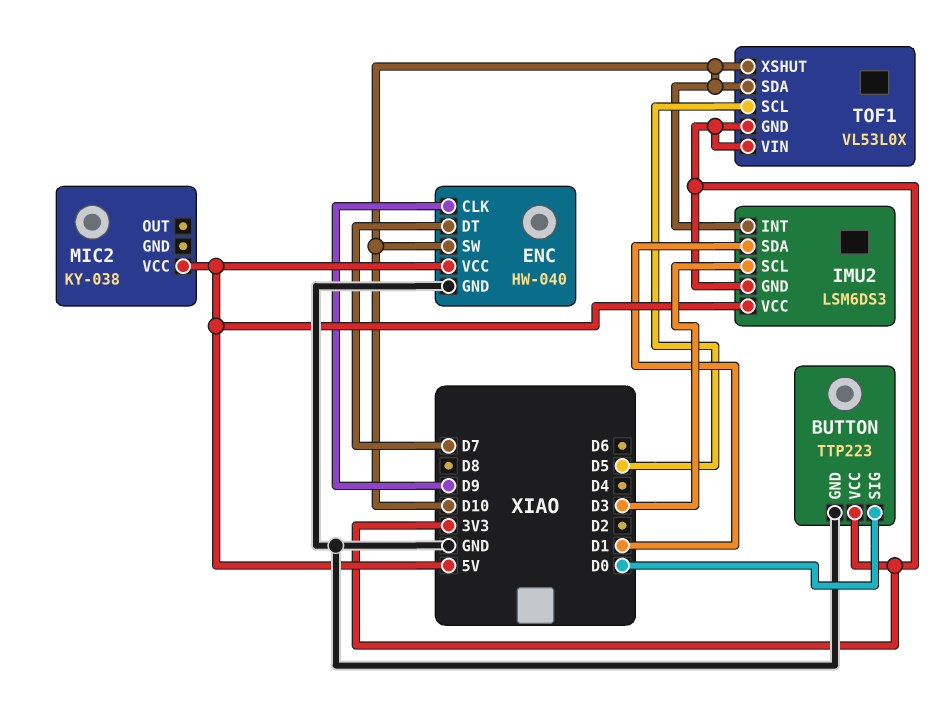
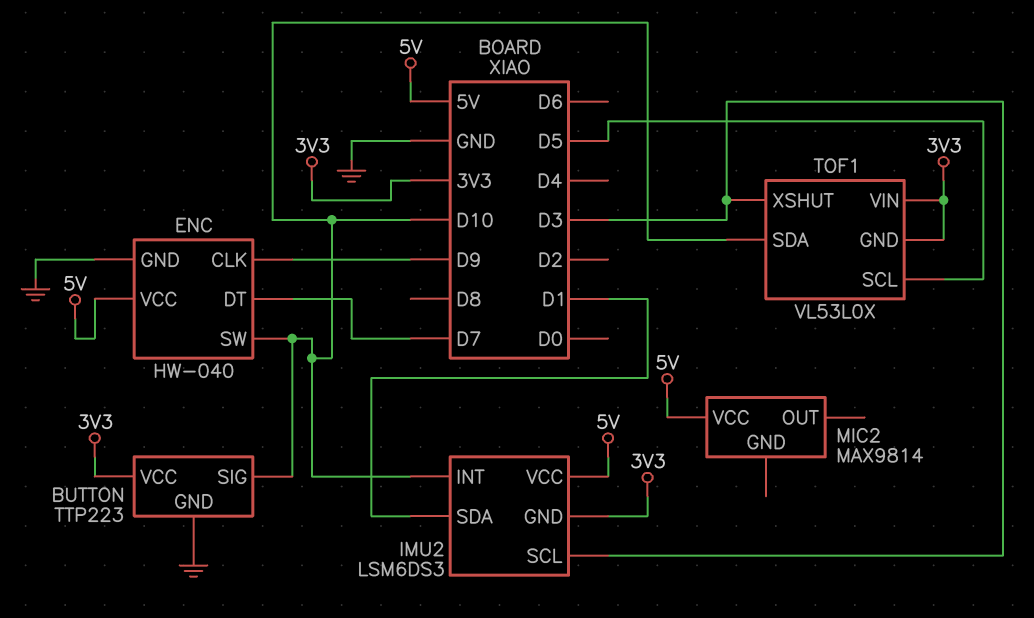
BUTTON pin SIG: D0 -> D10
MIC2: KY-038 -> MAX9814
TOF1 pin XSHUT: D10 -> D3

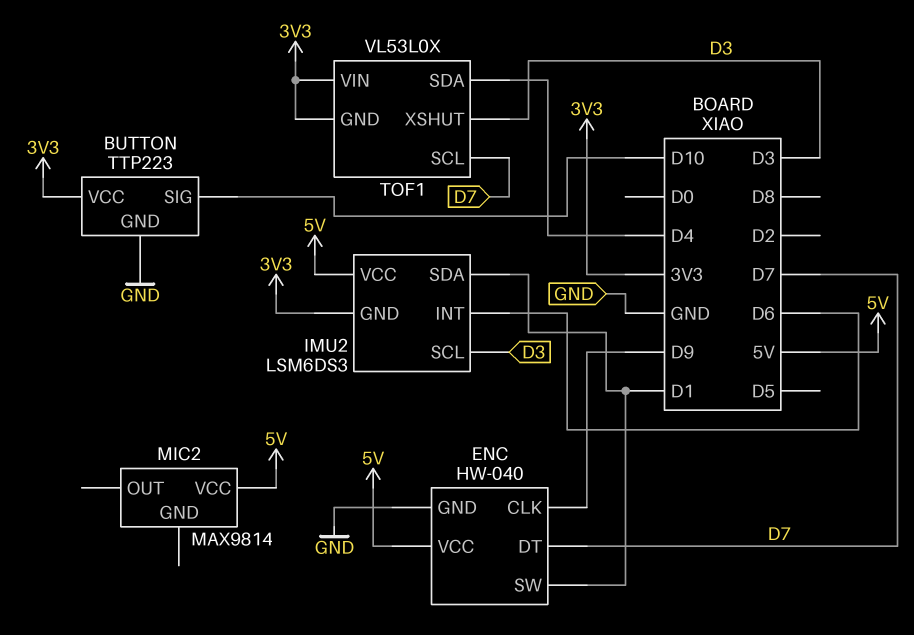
ENC pin SW: D10 -> D1
IMU2 pin INT: D10 -> D6
TOF1 pin SCL: D5 -> D7
TOF1 pin SDA: D10 -> D4

